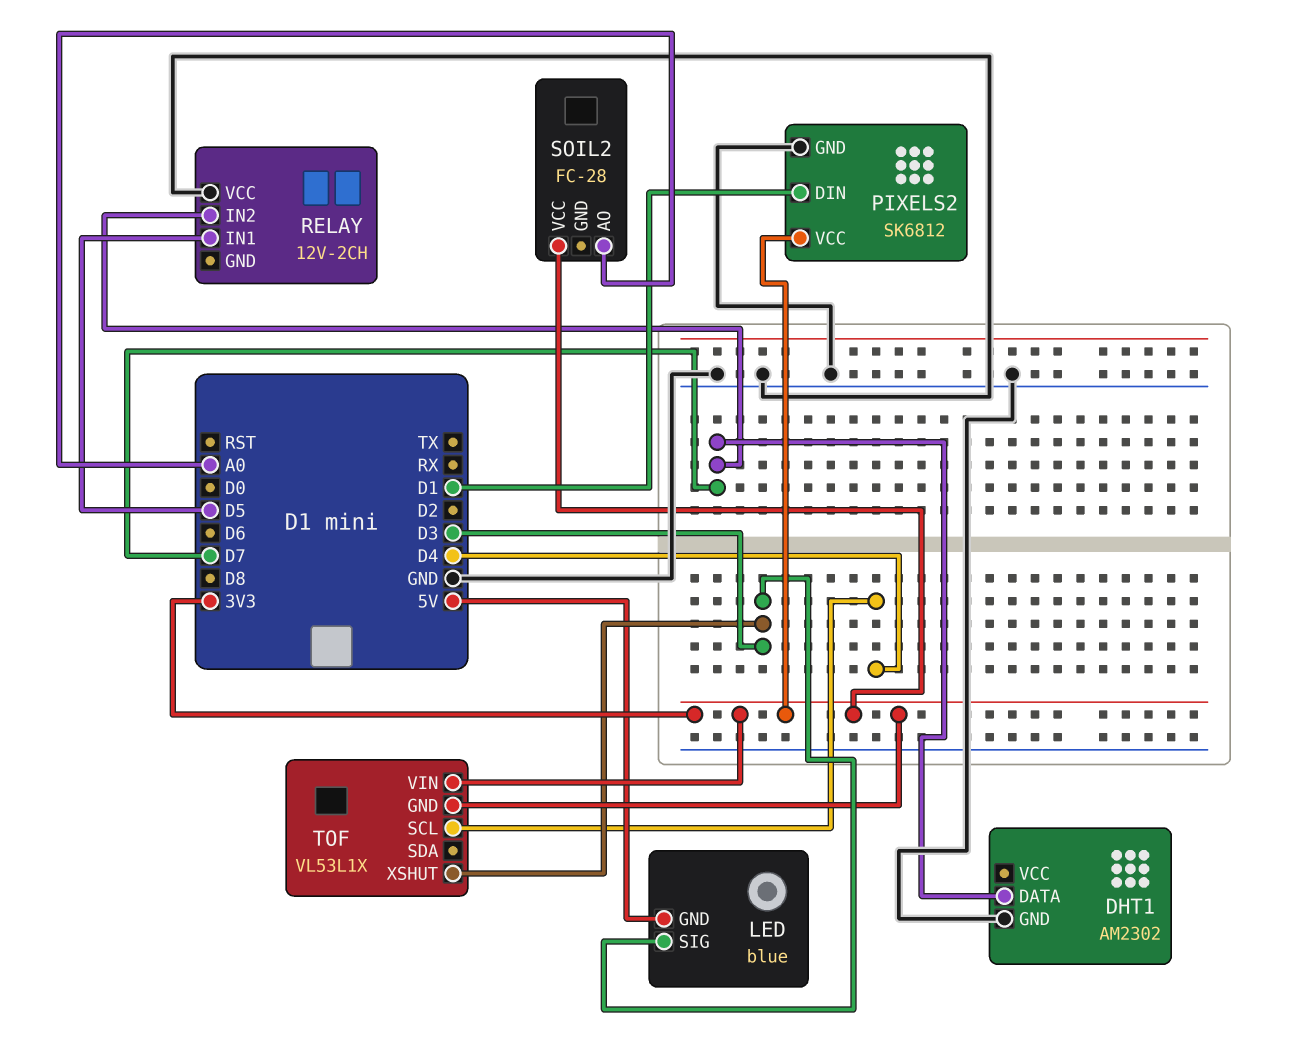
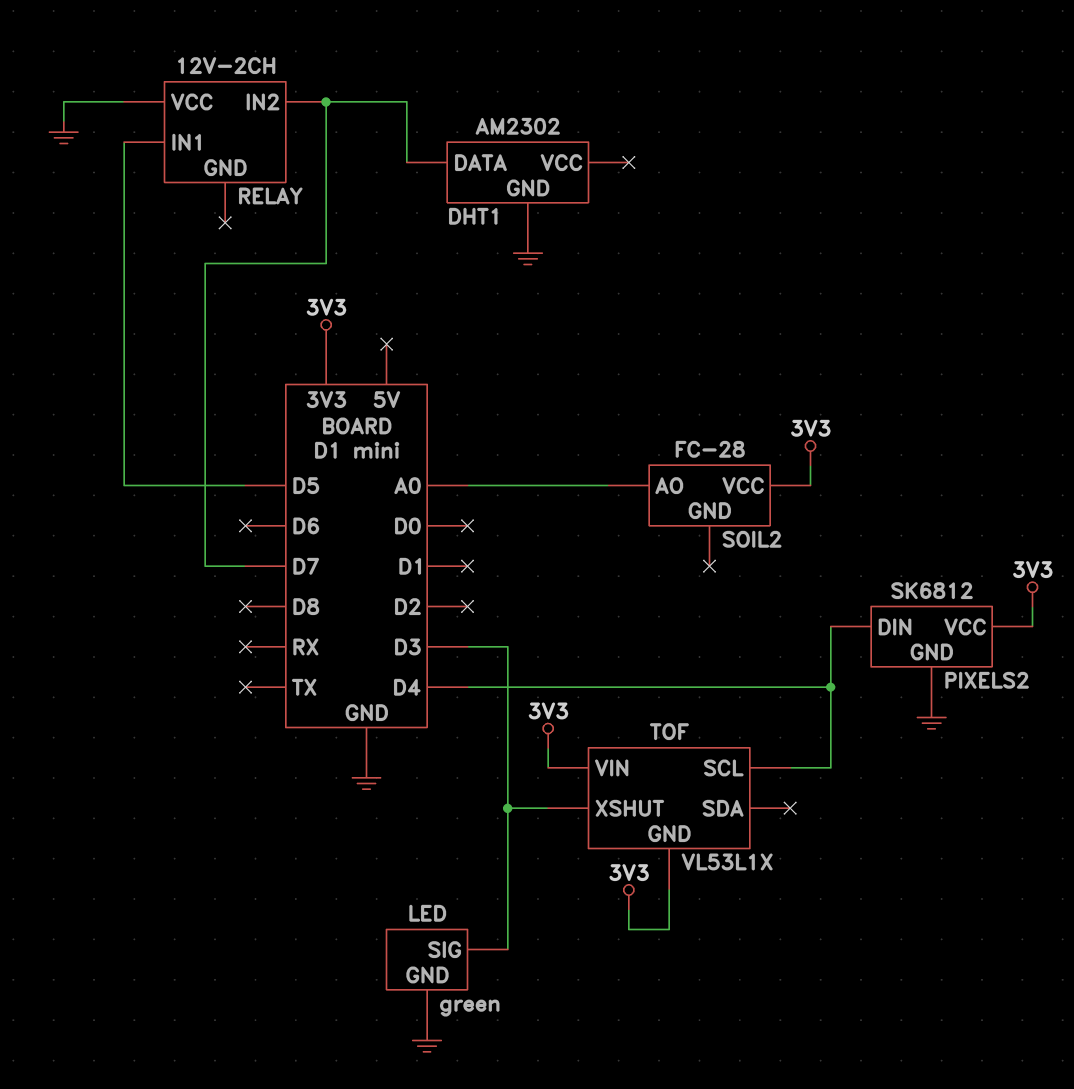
LED: blue -> green
LED pin GND: 5V -> GND
PIXELS2 pin DIN: D1 -> D4

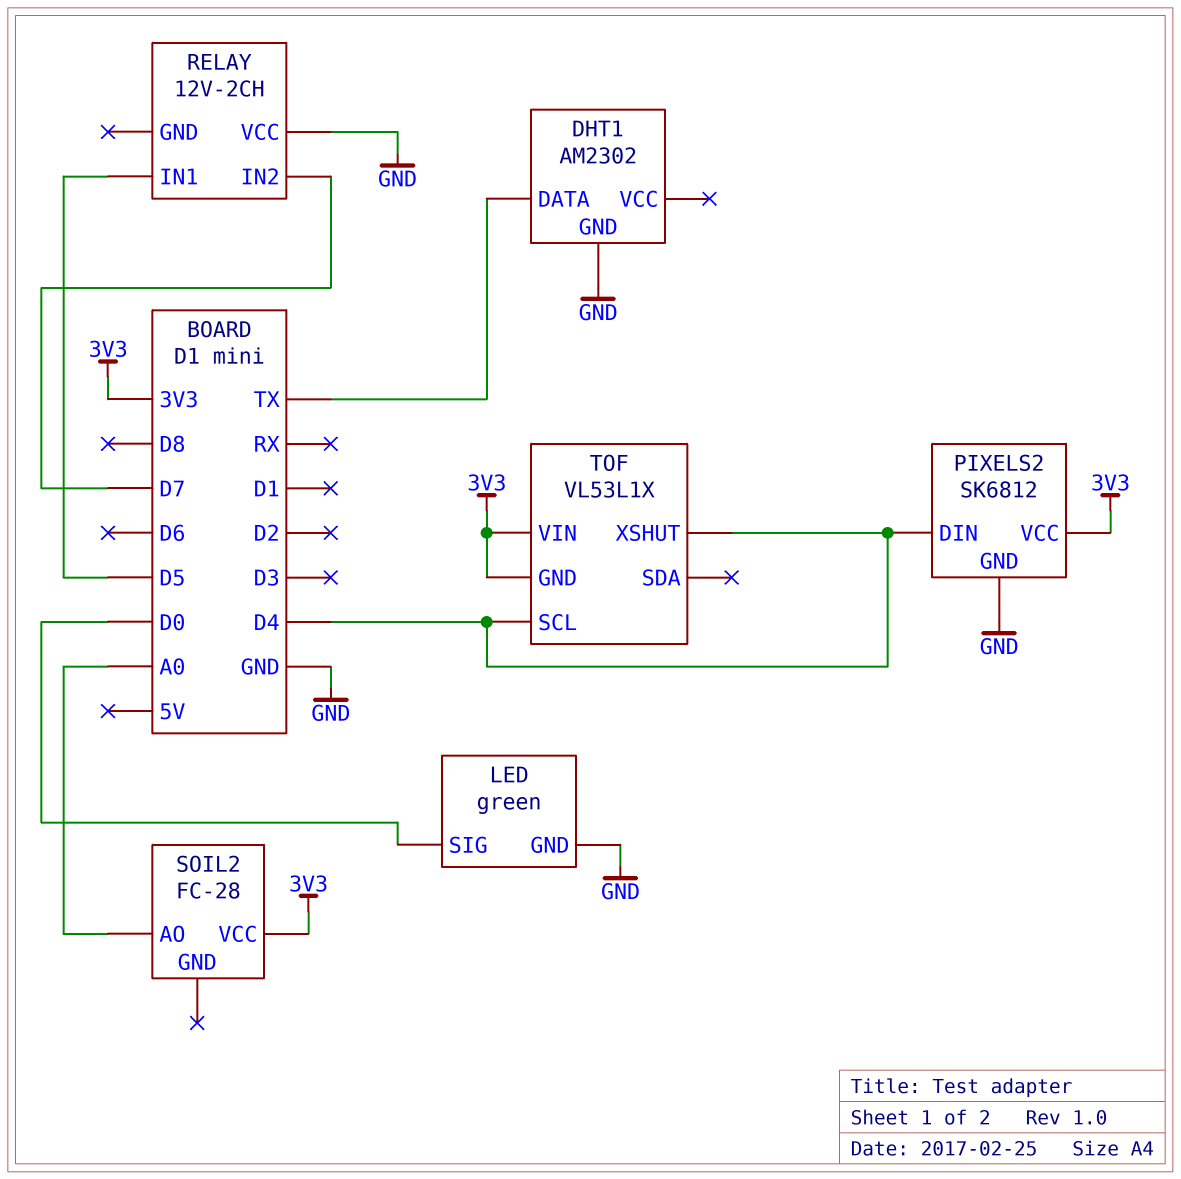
DHT1 pin DATA: D7 -> TX
LED pin SIG: D3 -> D0
TOF pin XSHUT: D3 -> D4

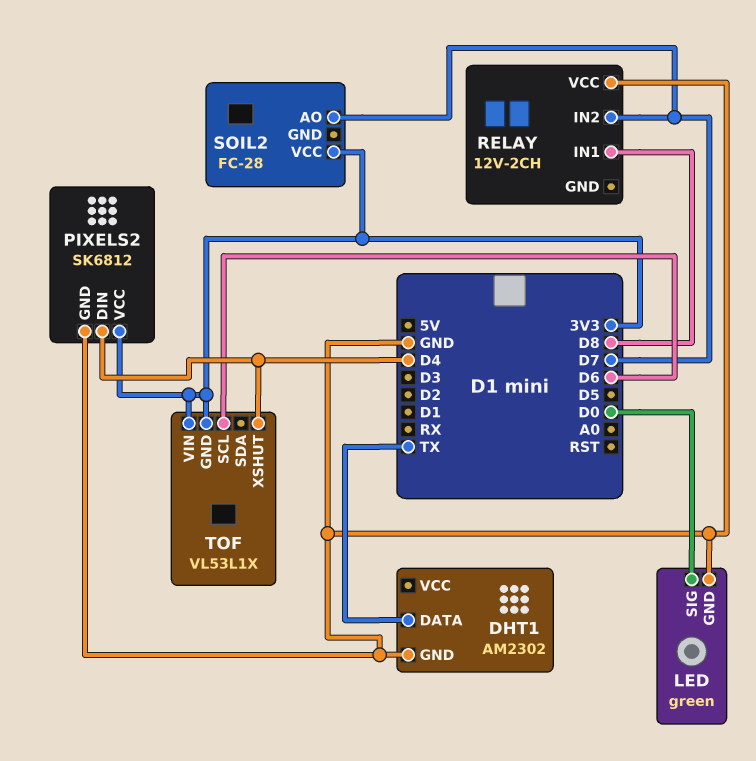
RELAY pin IN1: D5 -> D8
SOIL2 pin AO: A0 -> D7
TOF pin SCL: D4 -> D6

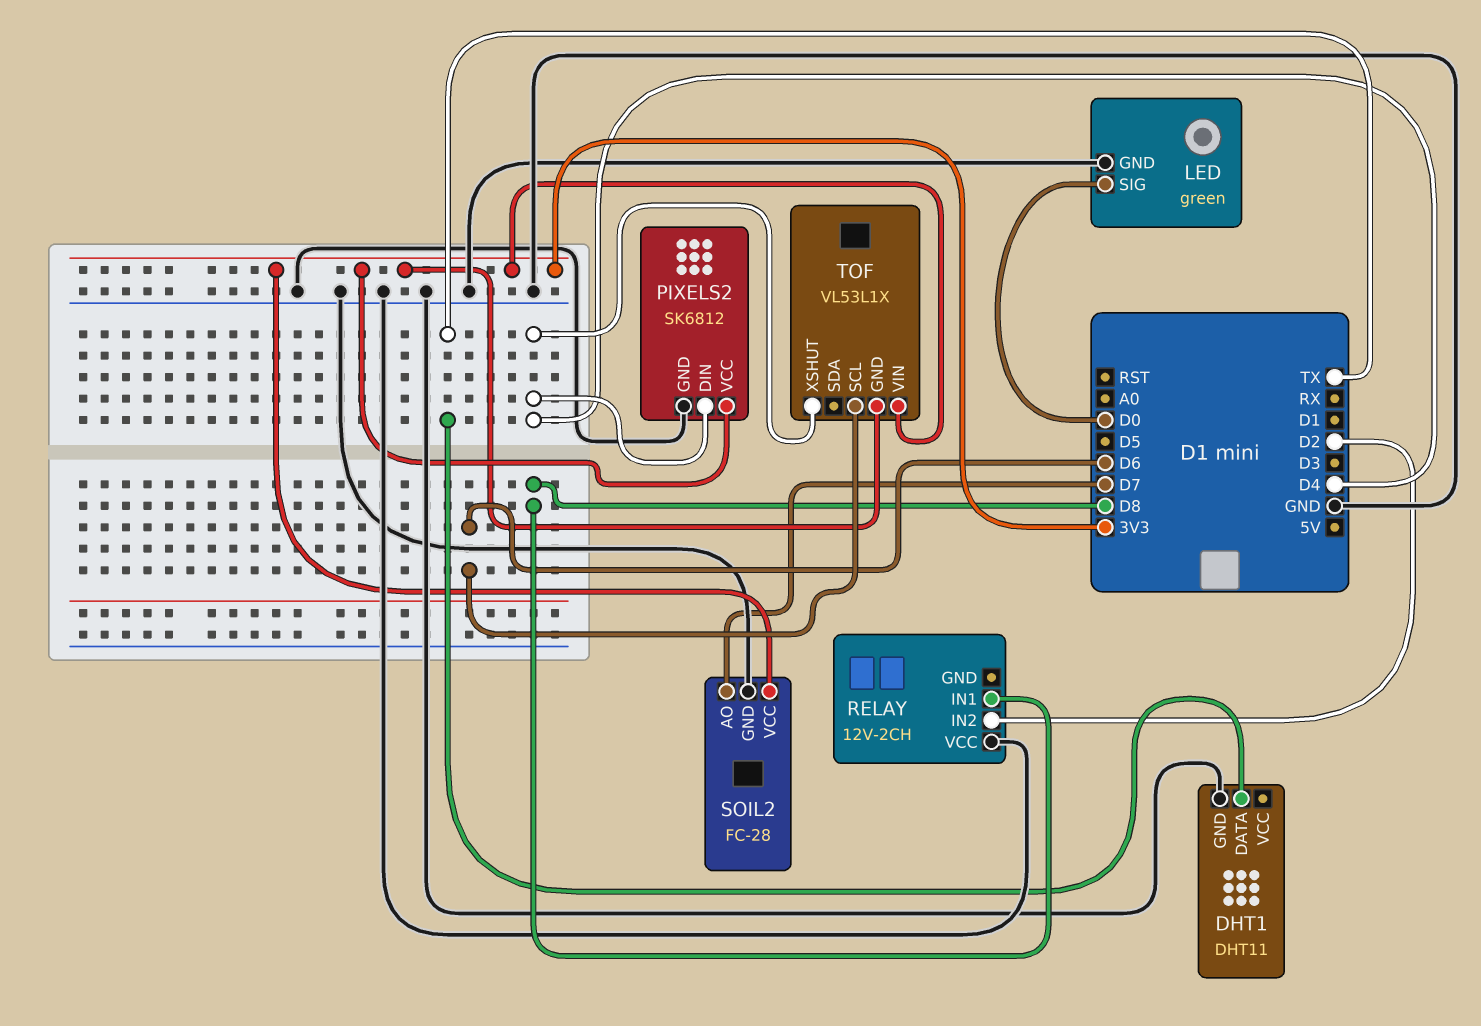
DHT1: AM2302 -> DHT11
RELAY pin IN2: D7 -> D2
SOIL2 pin GND: none -> GND

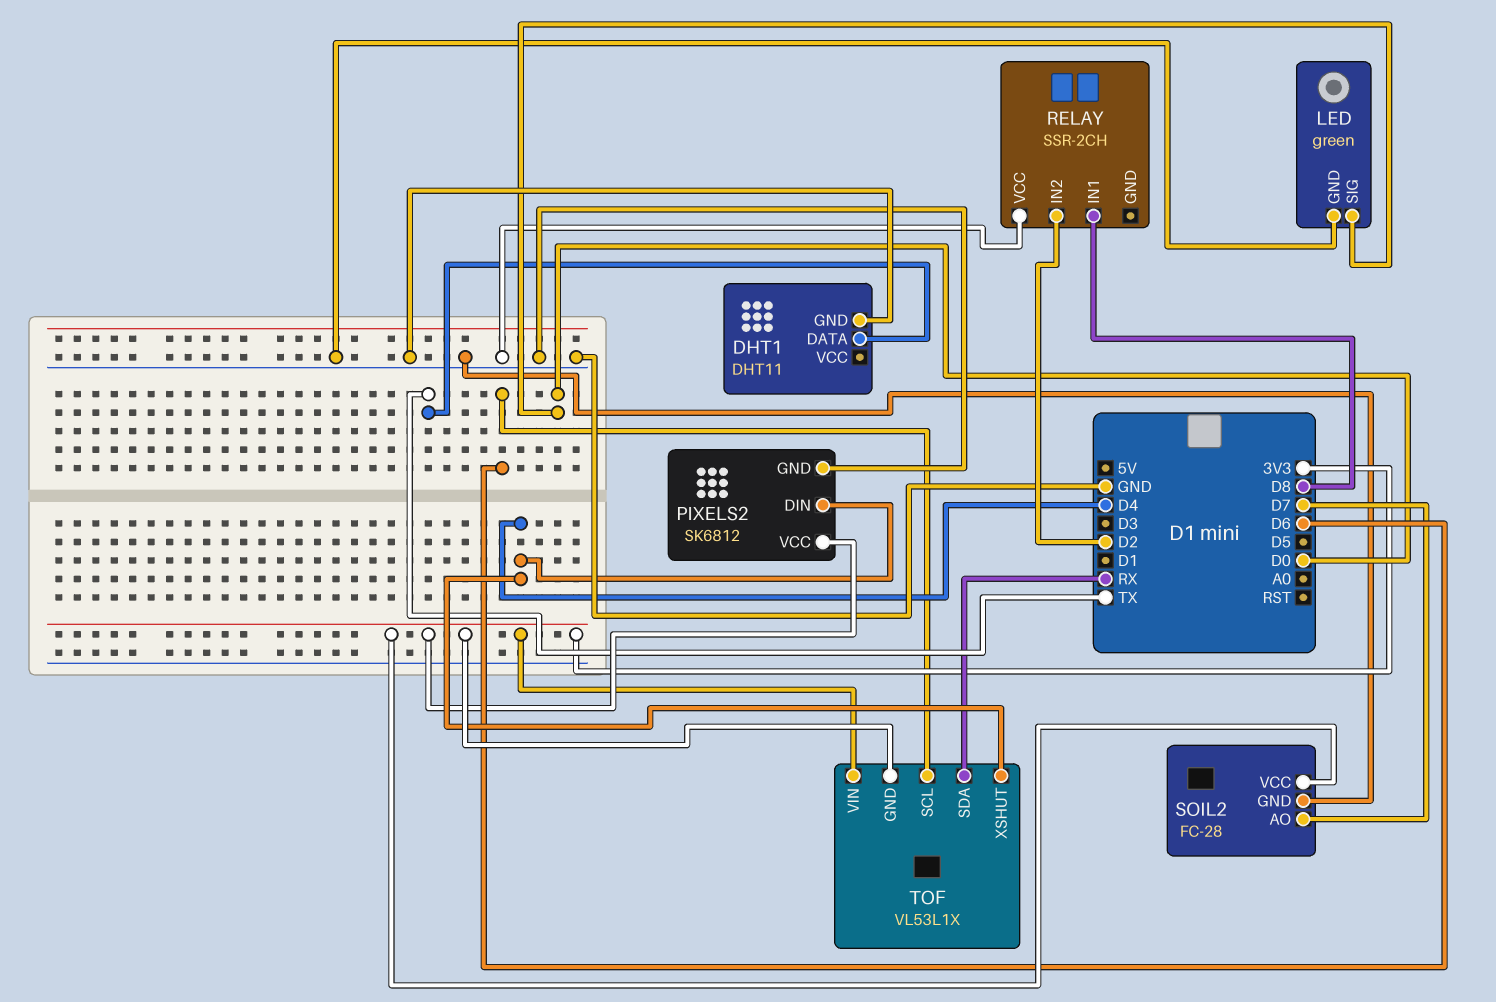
RELAY: 12V-2CH -> SSR-2CH
TOF pin SDA: none -> RX

